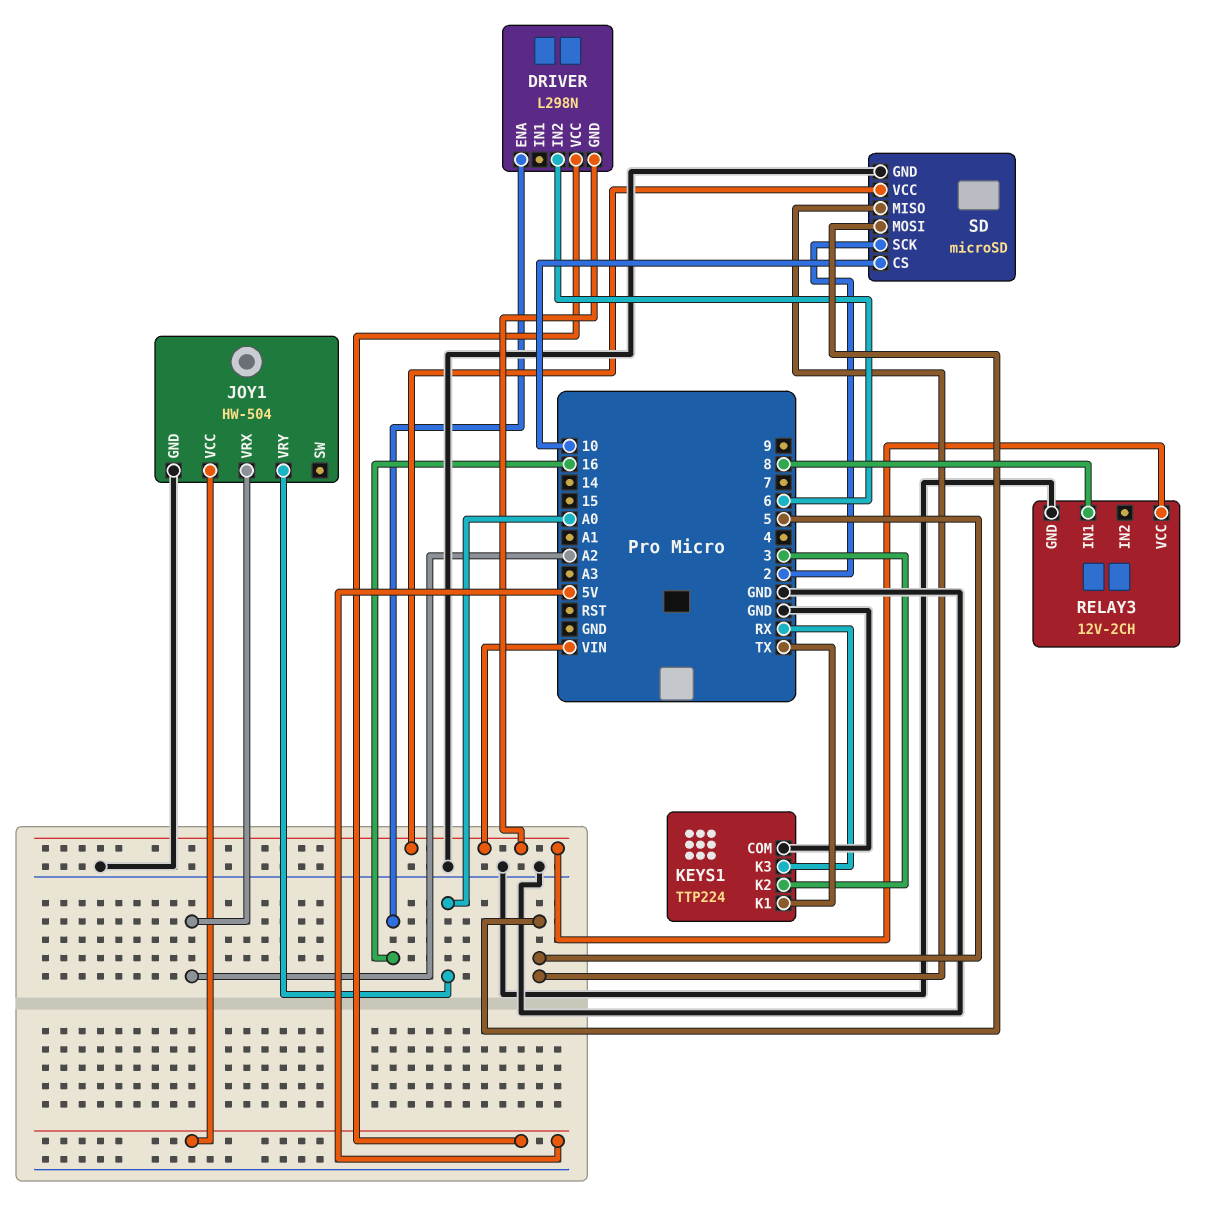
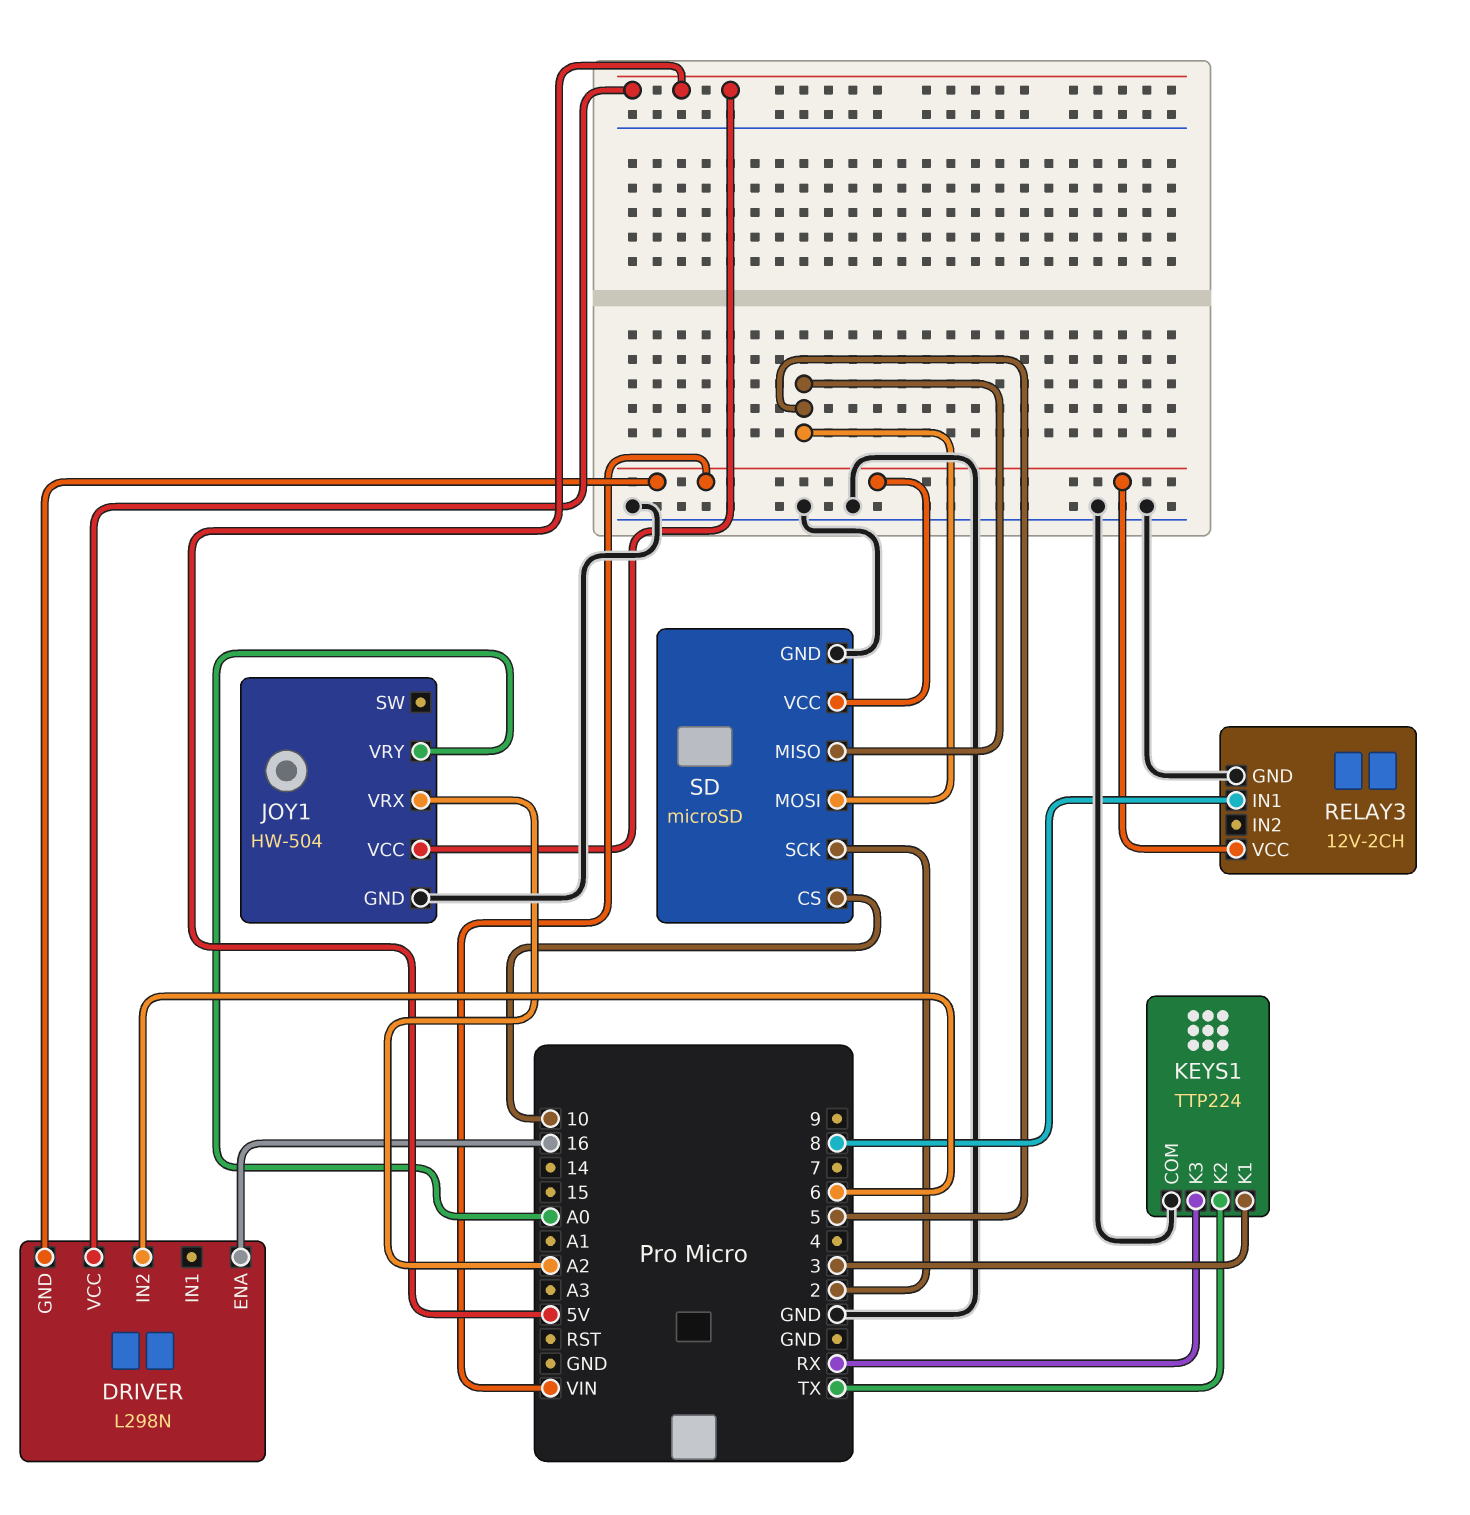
KEYS1 pin K1: TX -> 3
KEYS1 pin K2: 3 -> TX

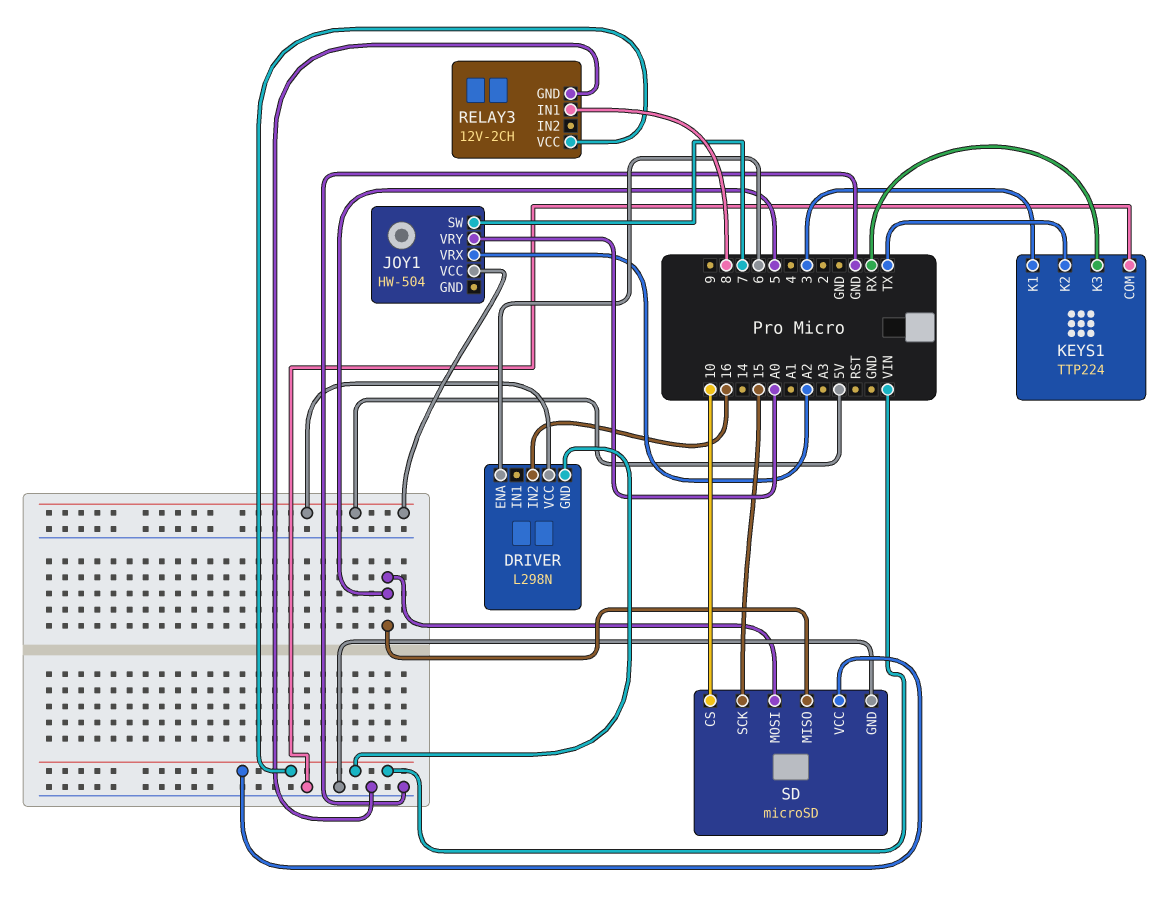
DRIVER pin ENA: 16 -> 6
DRIVER pin IN2: 6 -> 16
JOY1 pin GND: GND -> none
JOY1 pin SW: none -> 7
SD pin SCK: 2 -> 15

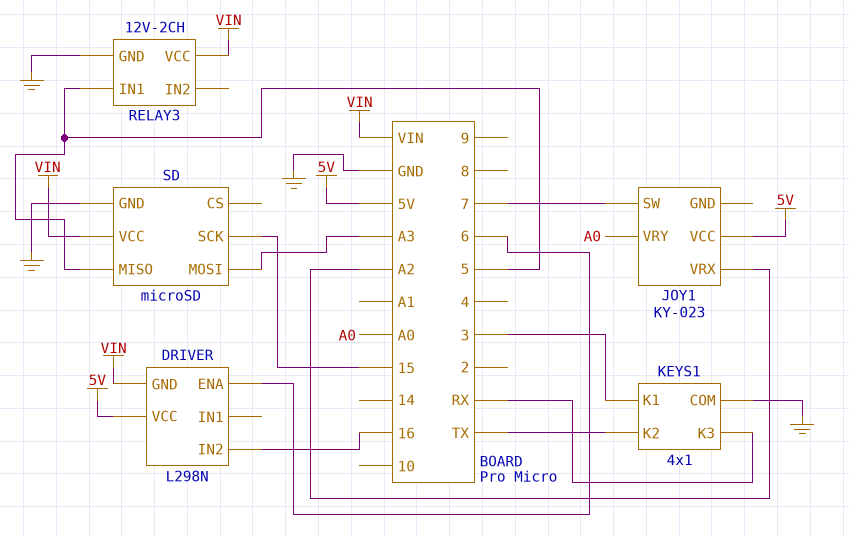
JOY1: HW-504 -> KY-023
KEYS1: TTP224 -> 4x1
RELAY3 pin IN1: 8 -> 5
SD pin CS: 10 -> none
SD pin MOSI: 5 -> A3

